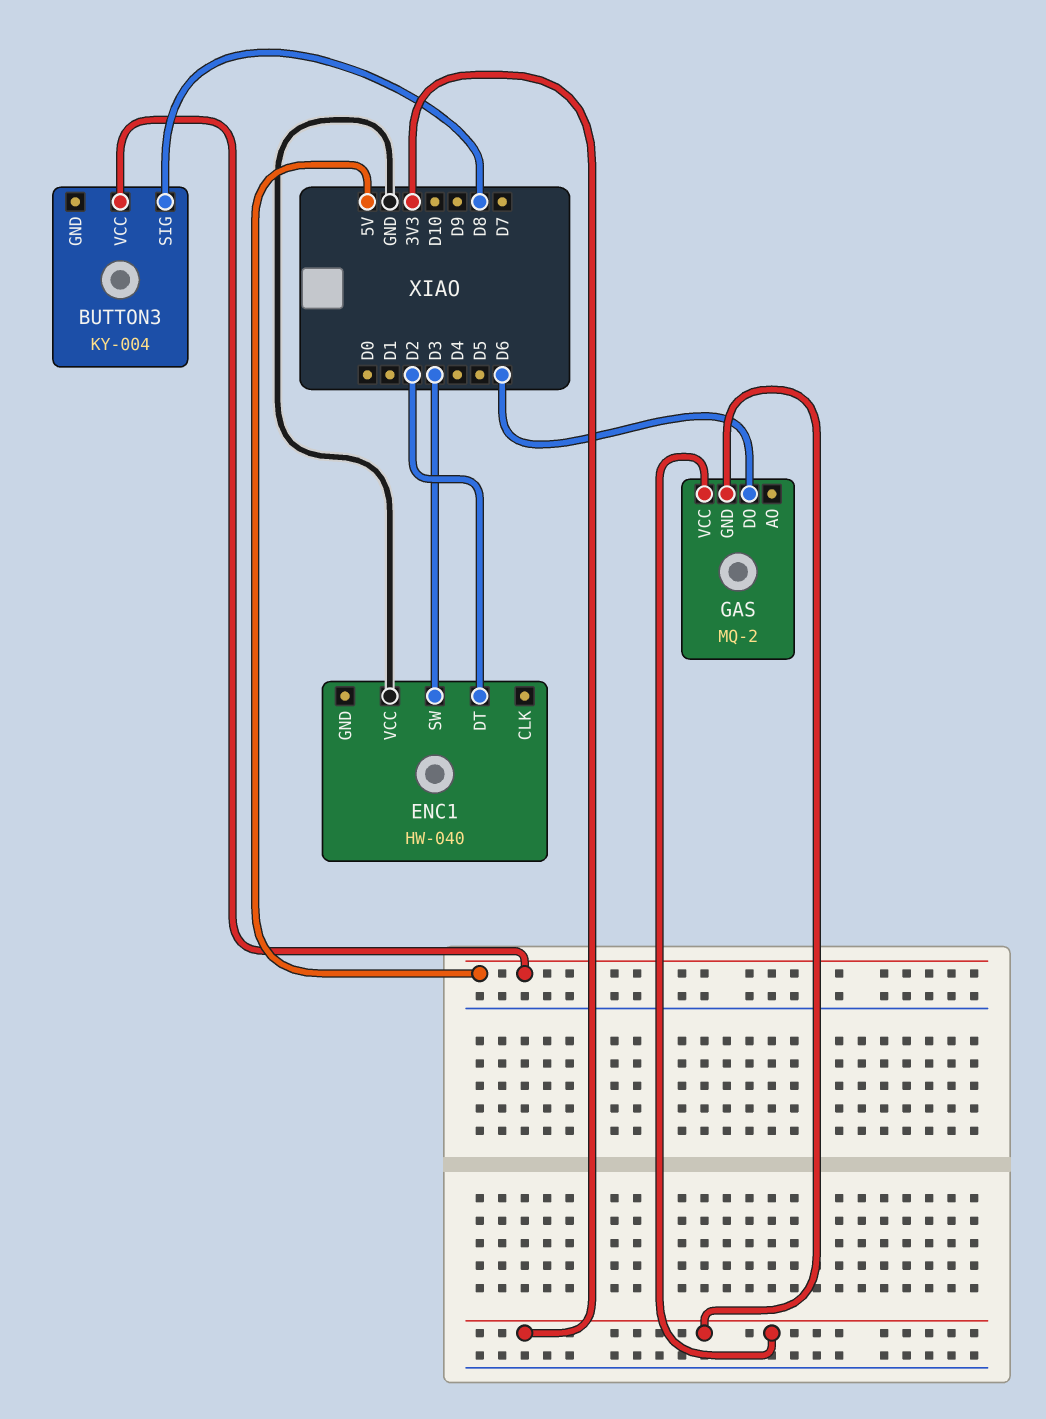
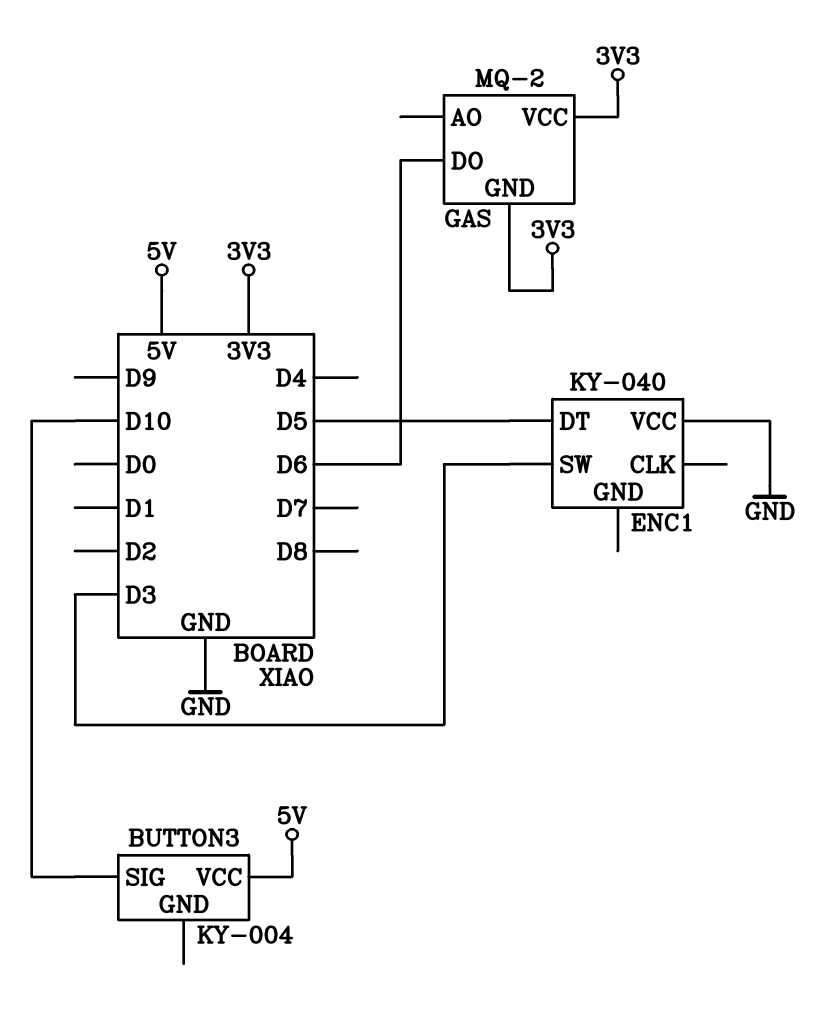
BUTTON3 pin SIG: D8 -> D10
ENC1: HW-040 -> KY-040
ENC1 pin DT: D2 -> D5

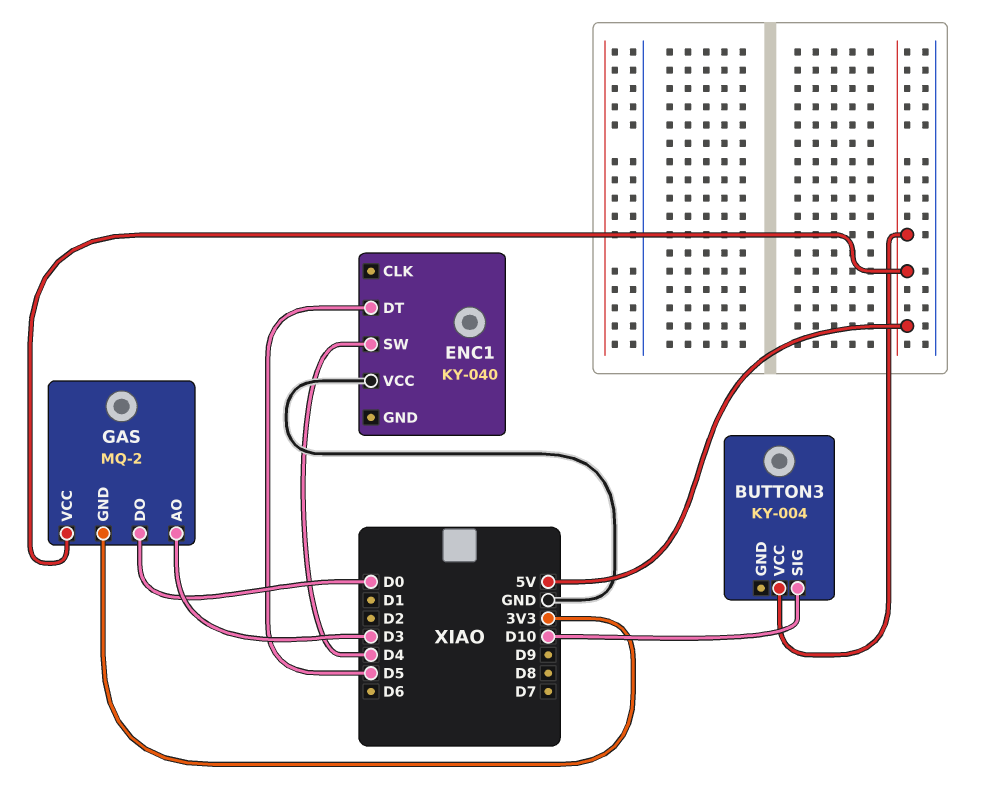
ENC1 pin SW: D3 -> D4
GAS pin AO: none -> D3
GAS pin DO: D6 -> D0
GAS pin VCC: 3V3 -> 5V

